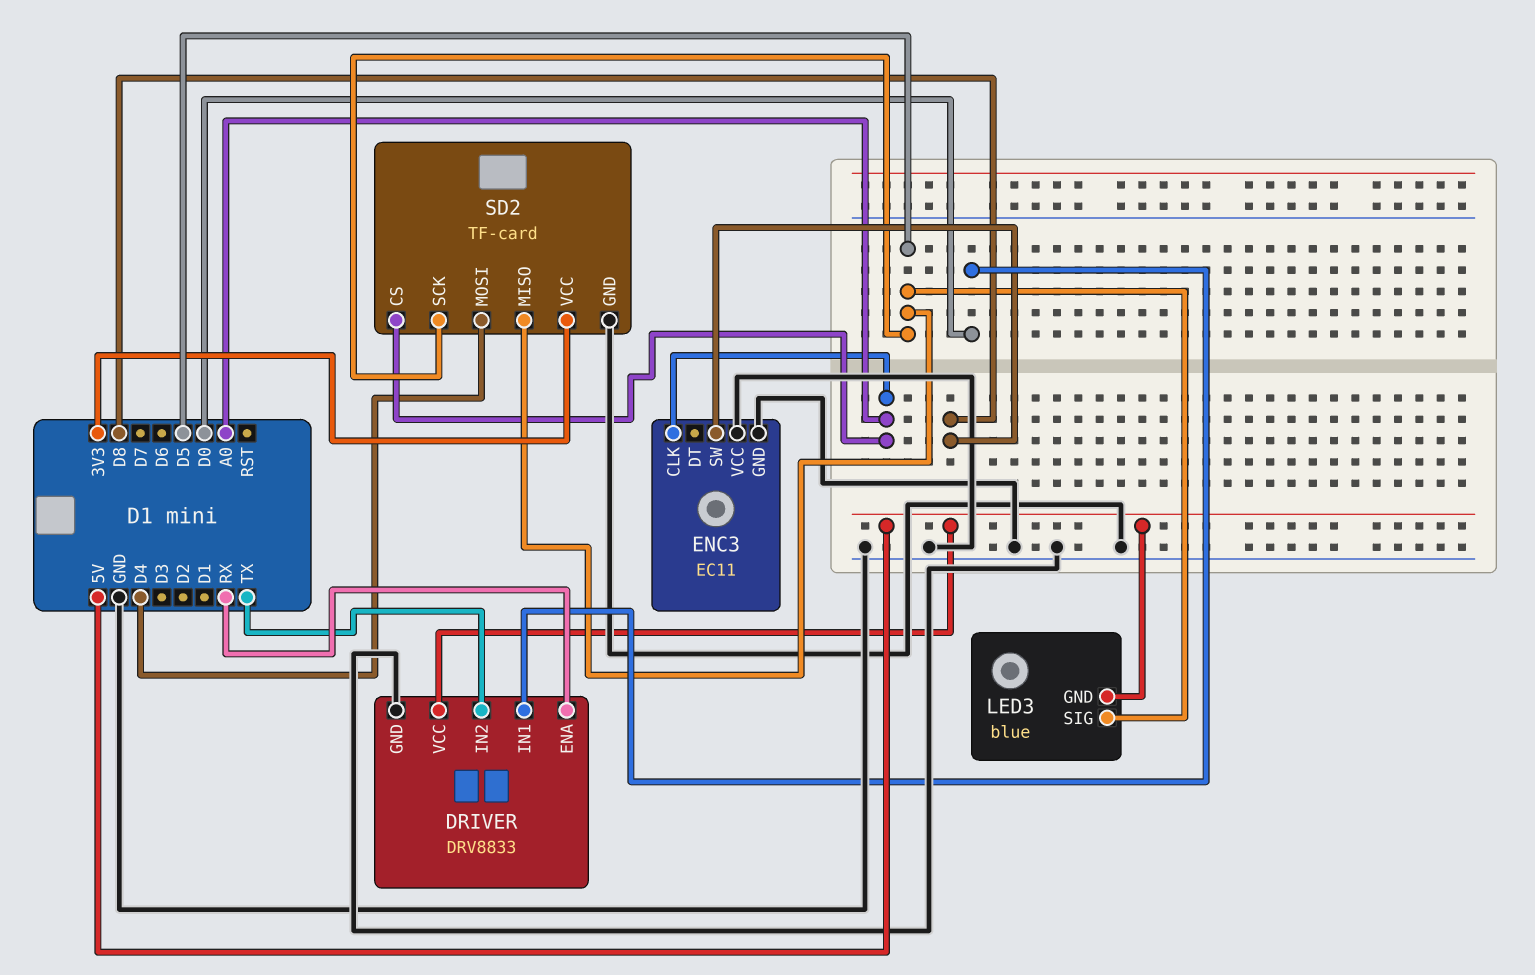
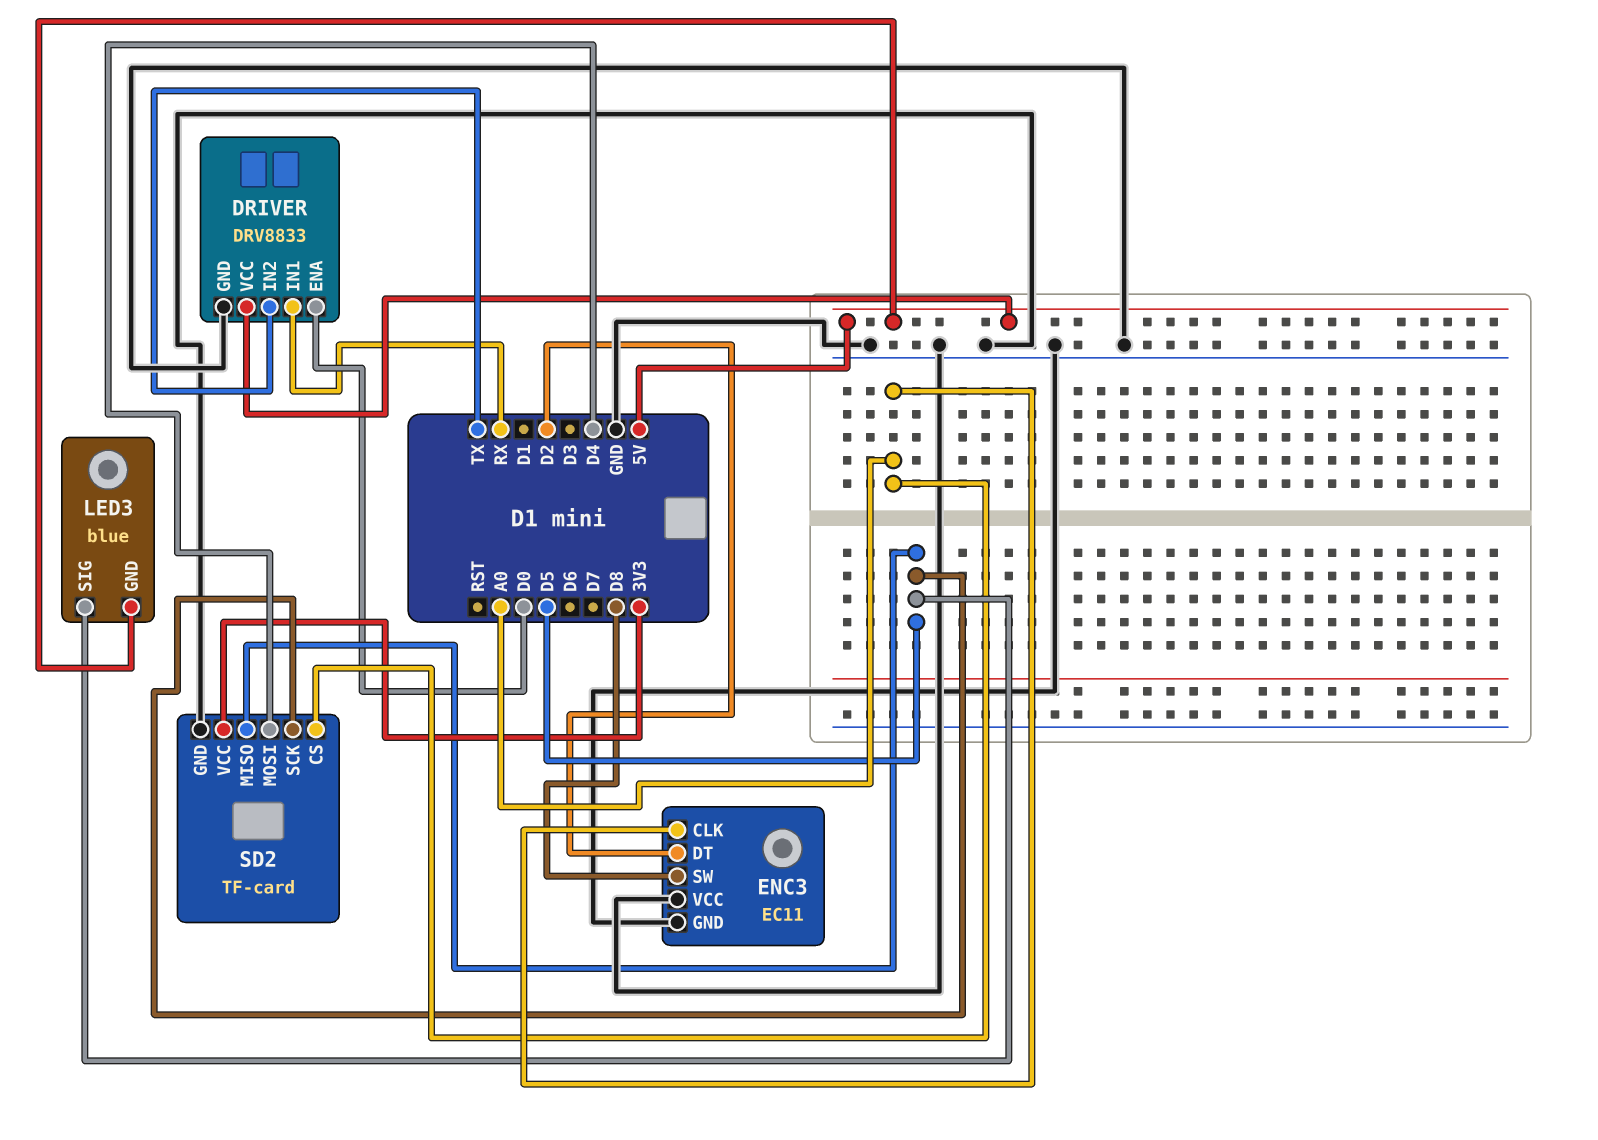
DRIVER pin ENA: RX -> D0
DRIVER pin IN1: D0 -> RX
ENC3 pin DT: none -> D2

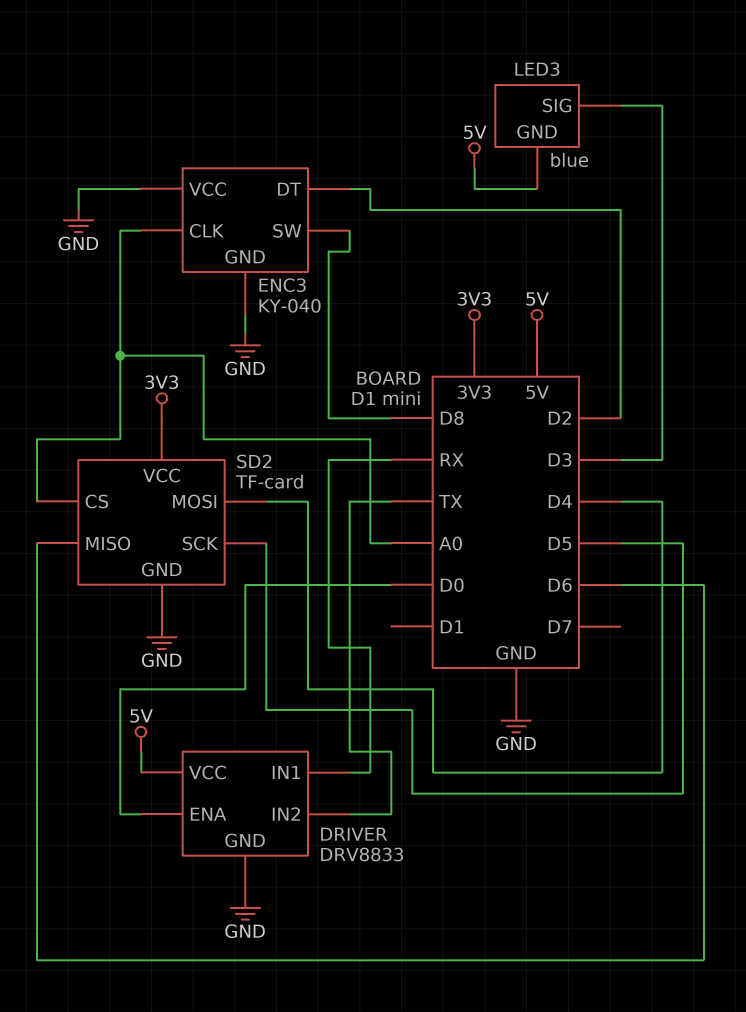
ENC3: EC11 -> KY-040
LED3 pin SIG: D5 -> D3
SD2 pin MISO: D5 -> D6

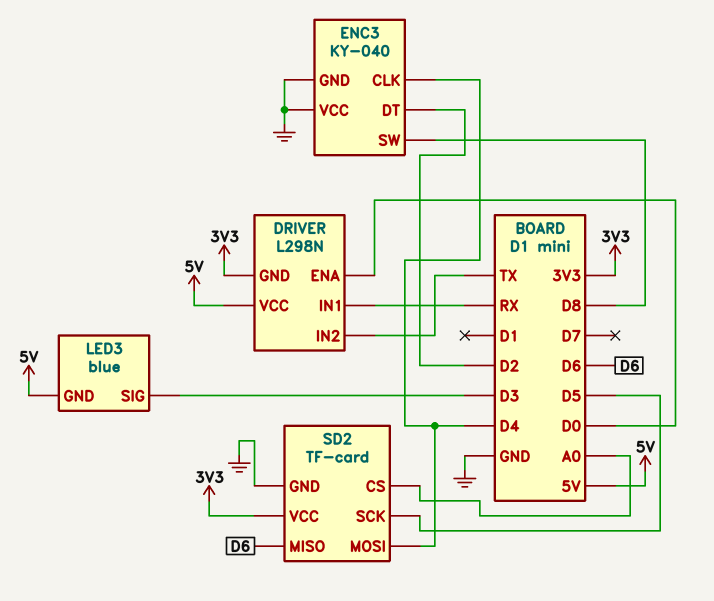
DRIVER: DRV8833 -> L298N
DRIVER pin GND: GND -> 3V3
ENC3 pin CLK: A0 -> D4

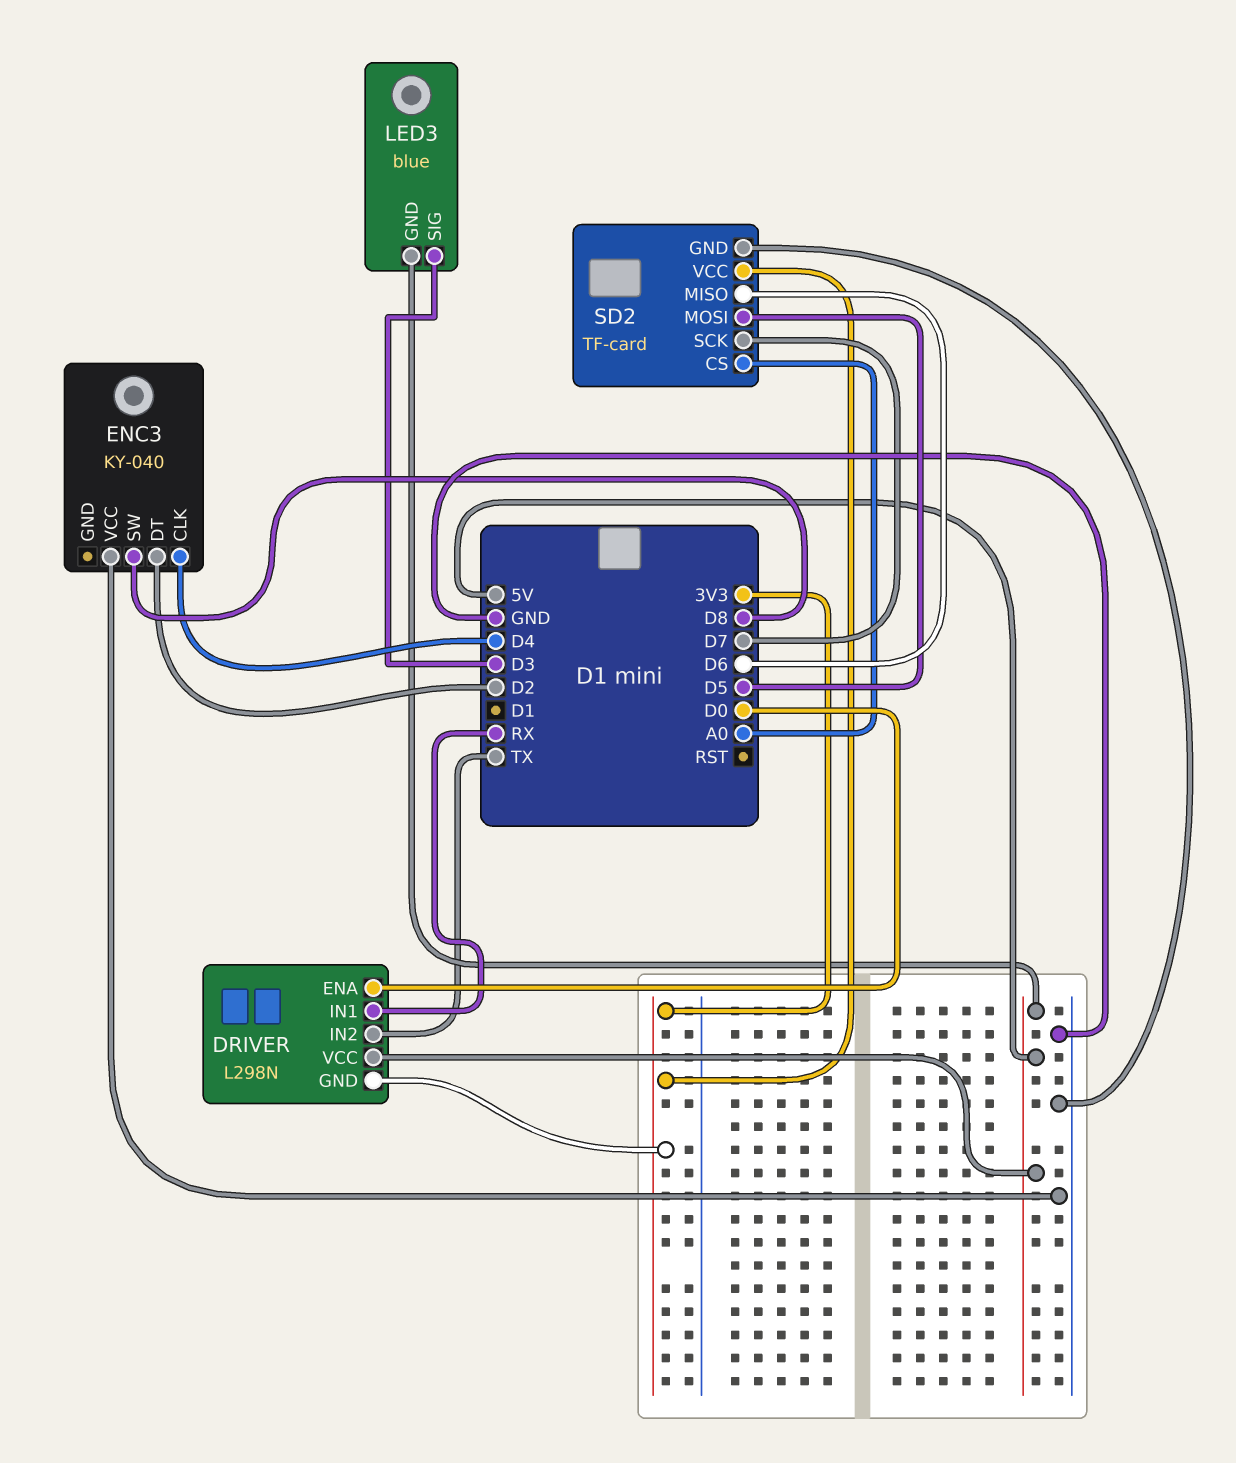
ENC3 pin GND: GND -> none
SD2 pin MOSI: D4 -> D5
SD2 pin SCK: D5 -> D7

